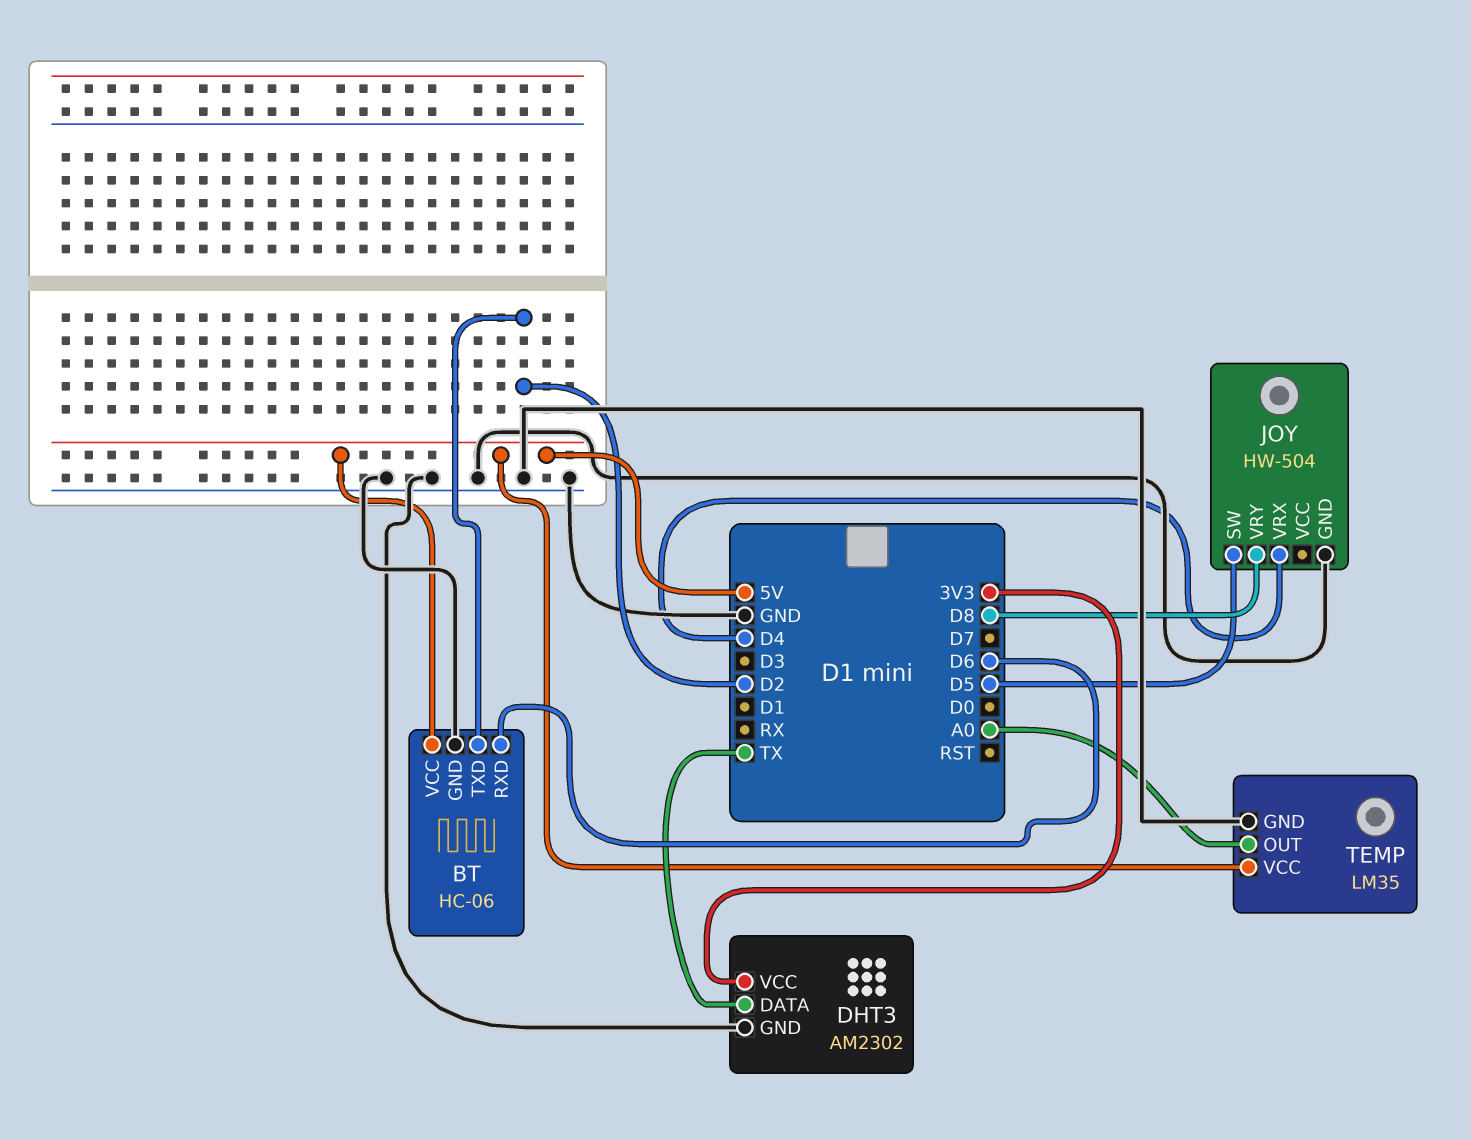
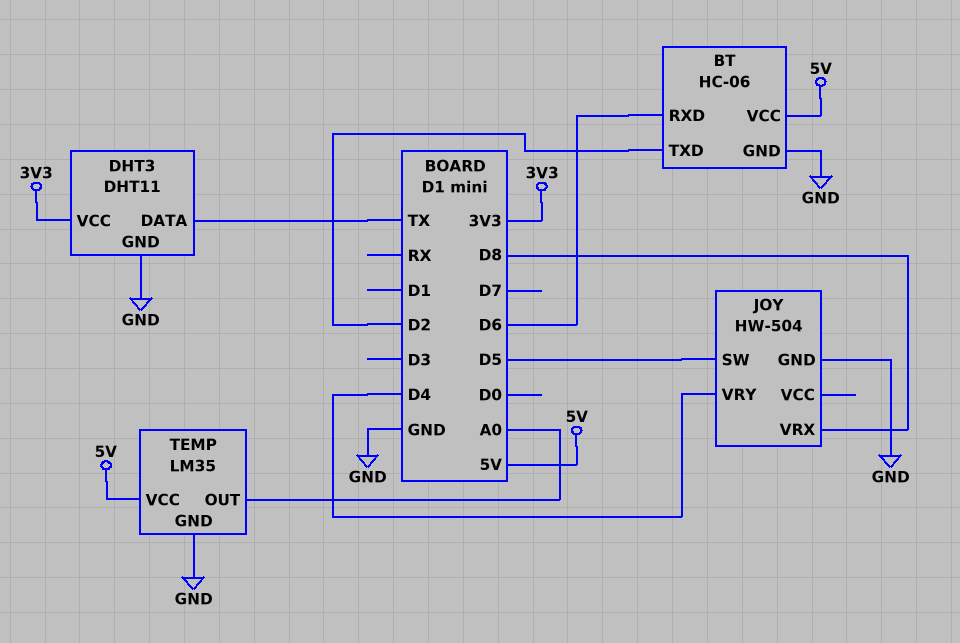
DHT3: AM2302 -> DHT11
JOY pin VRX: D4 -> D8
JOY pin VRY: D8 -> D4

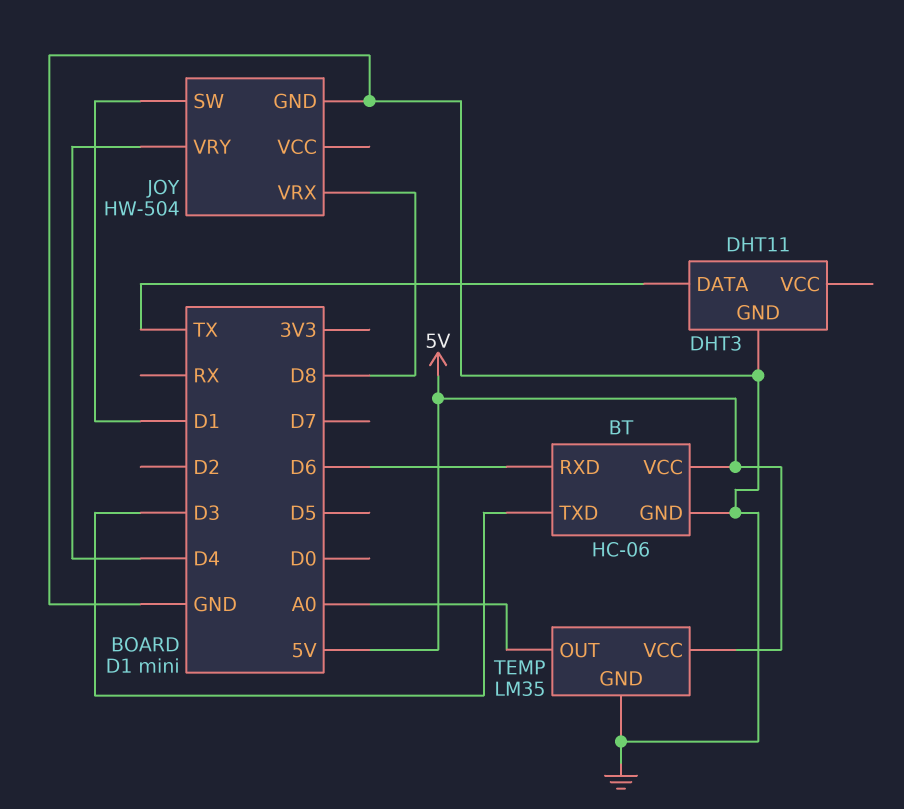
BT pin TXD: D2 -> D3
DHT3 pin VCC: 3V3 -> none
JOY pin SW: D5 -> D1

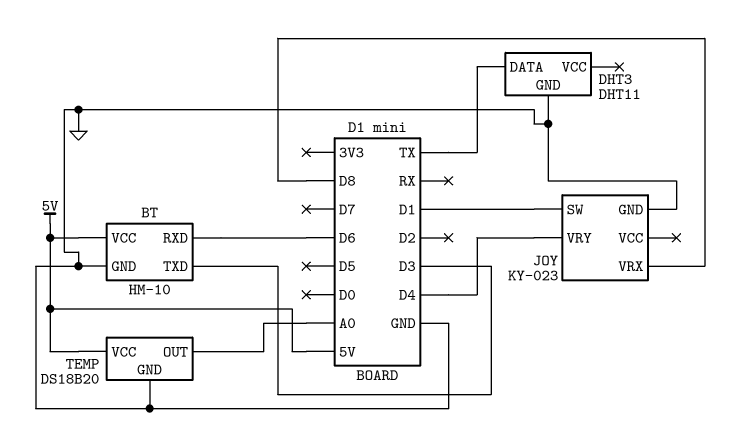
BT: HC-06 -> HM-10
JOY: HW-504 -> KY-023
TEMP: LM35 -> DS18B20

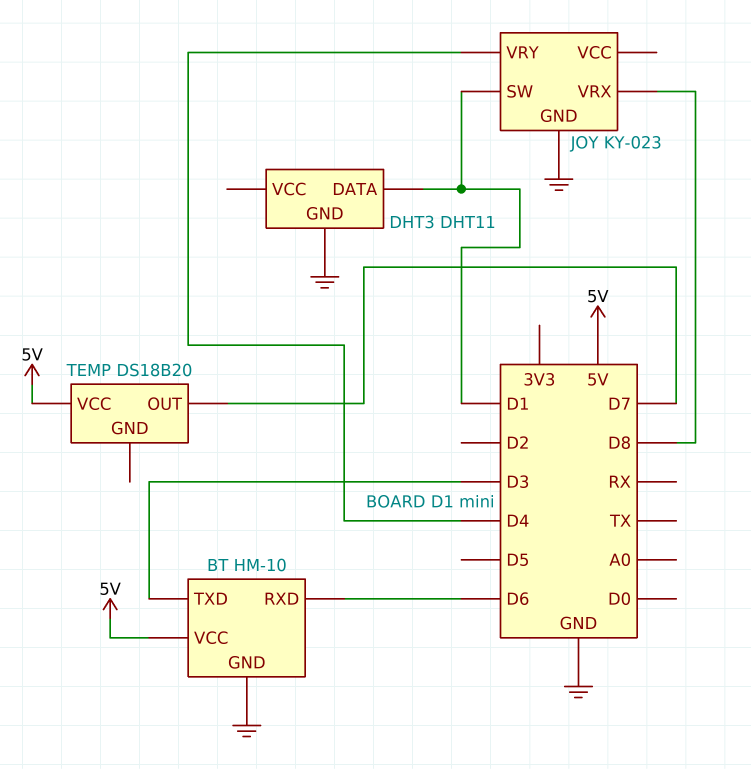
DHT3 pin DATA: TX -> D1
TEMP pin GND: GND -> none
TEMP pin OUT: A0 -> D7

